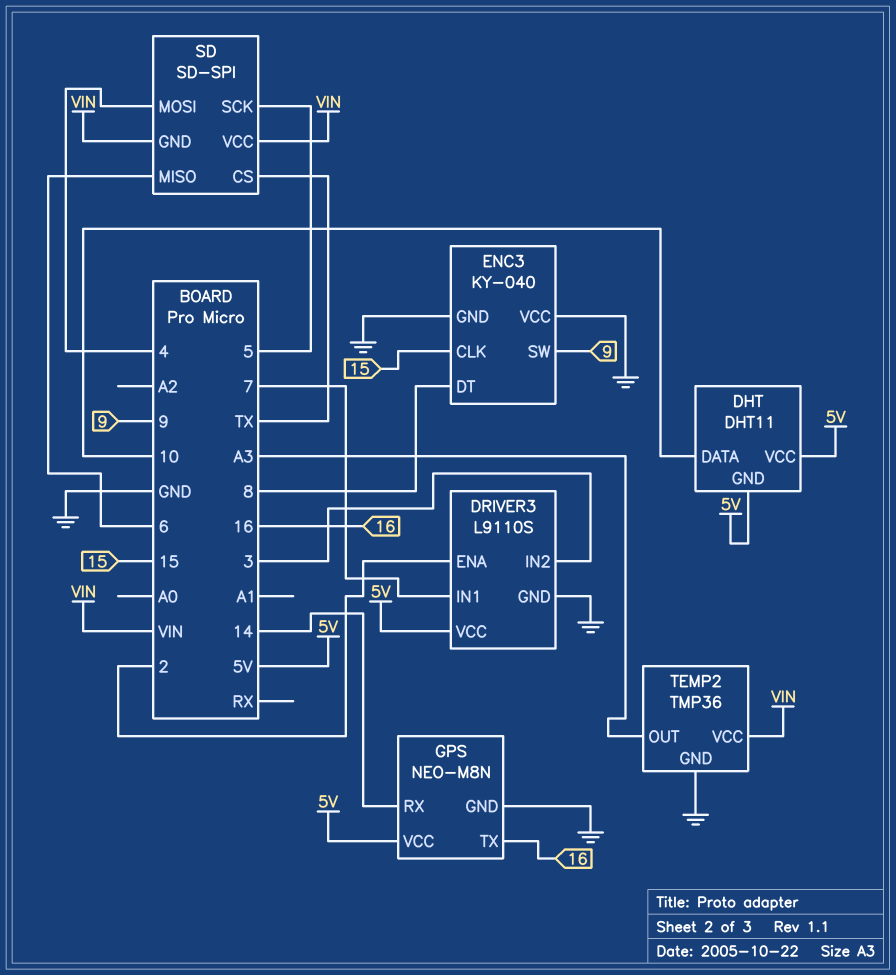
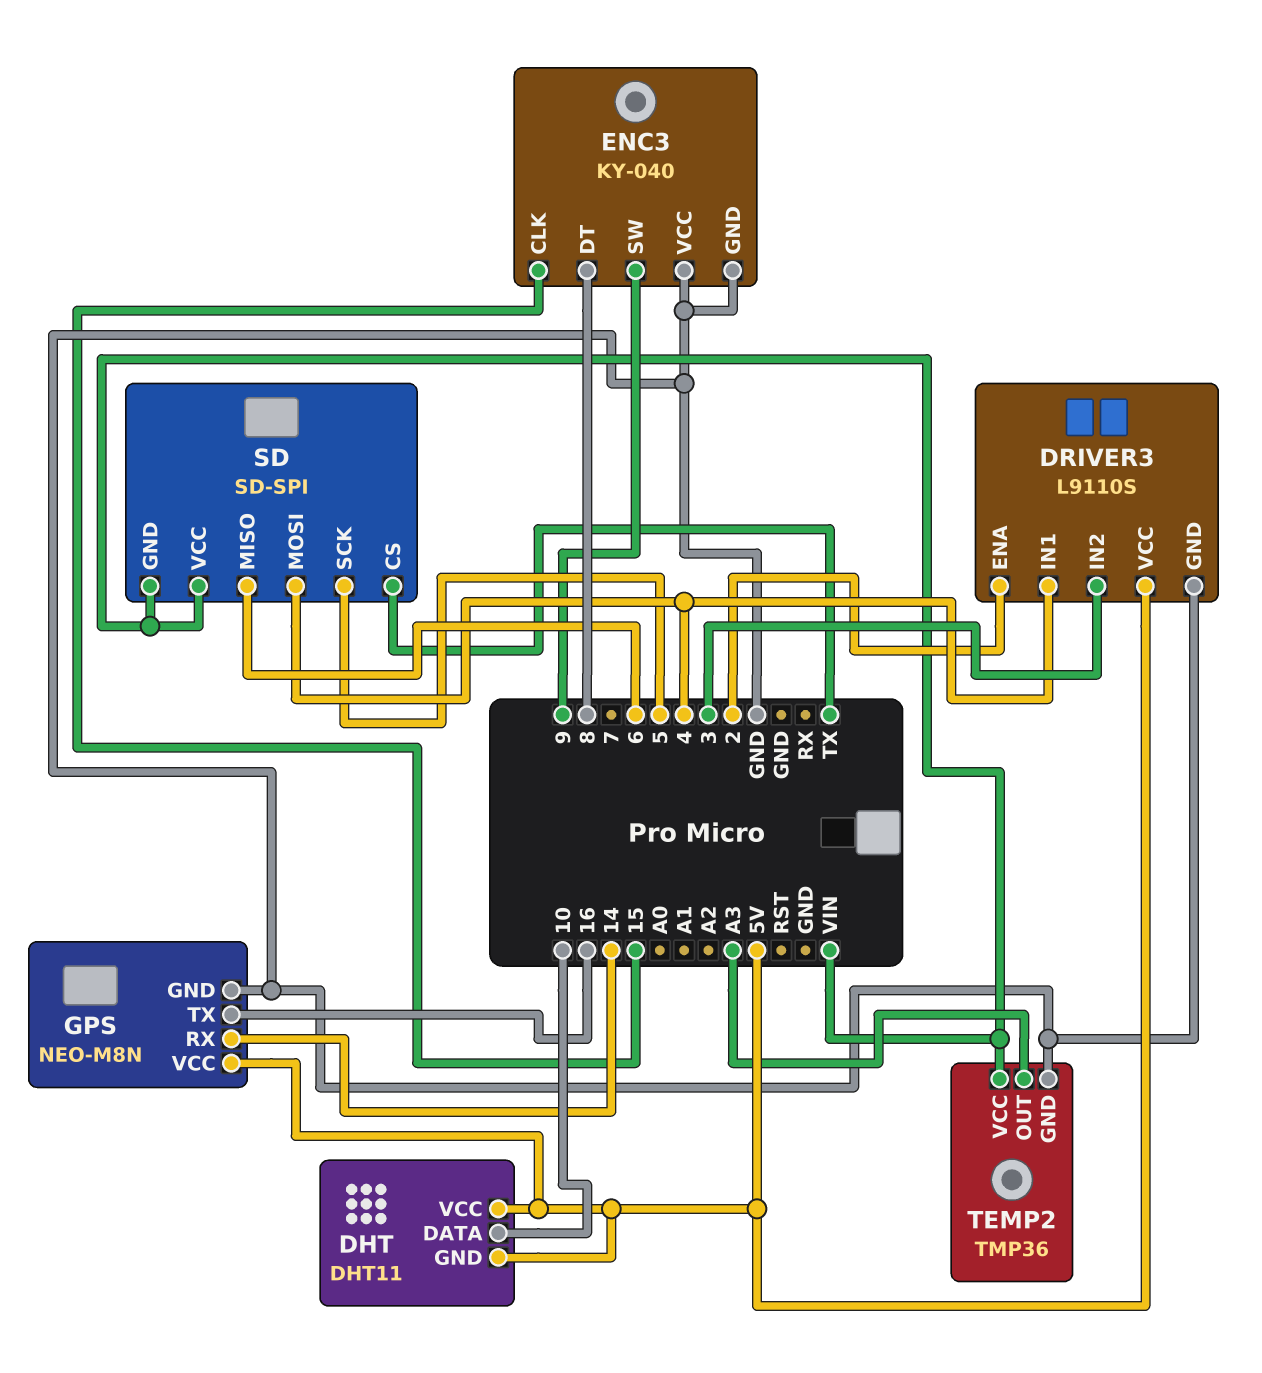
DRIVER3 pin IN1: 7 -> 4

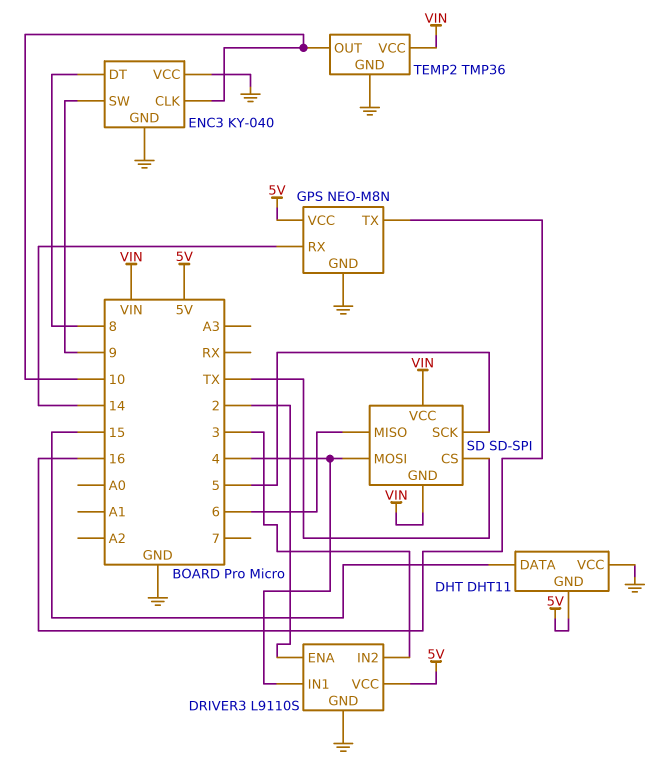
DHT pin DATA: 10 -> 15
DHT pin VCC: 5V -> GND
ENC3 pin CLK: 15 -> 10
TEMP2 pin OUT: A3 -> 10

